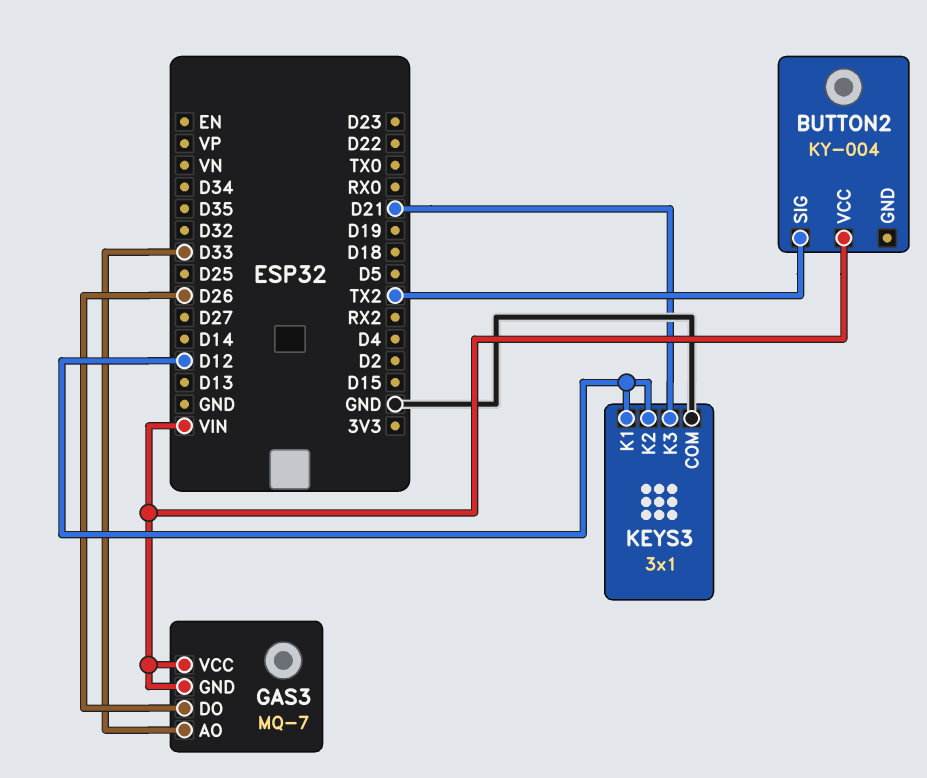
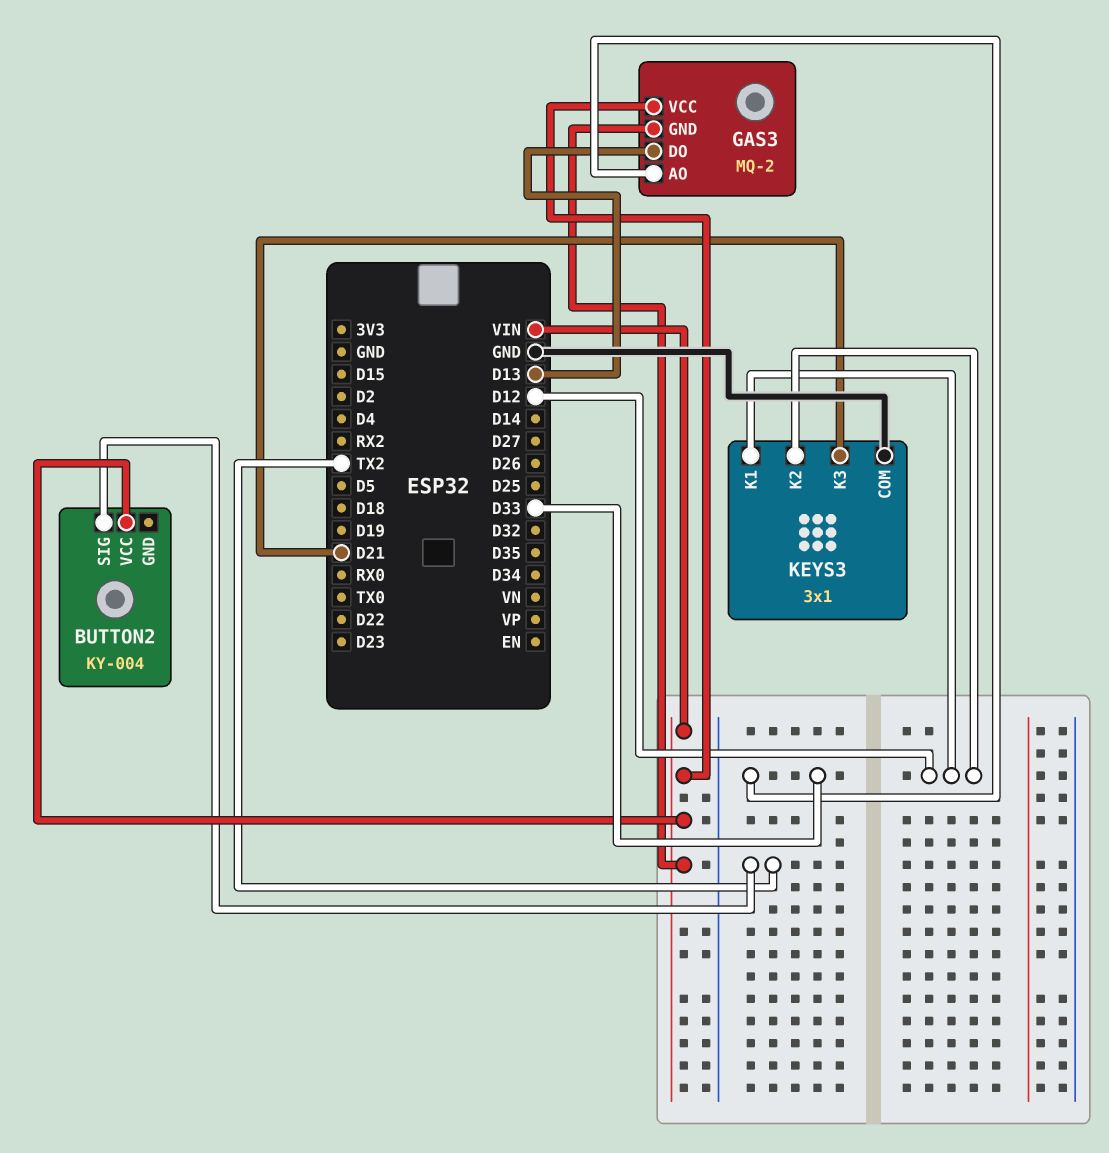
GAS3: MQ-7 -> MQ-2
GAS3 pin DO: D26 -> D13

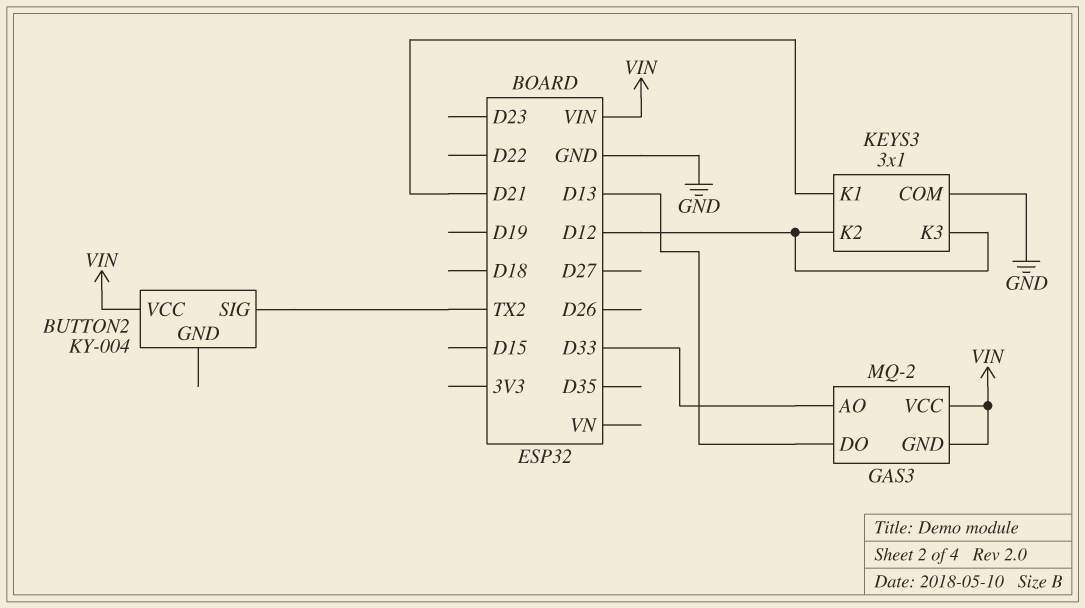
KEYS3 pin K1: D12 -> D21
KEYS3 pin K3: D21 -> D12

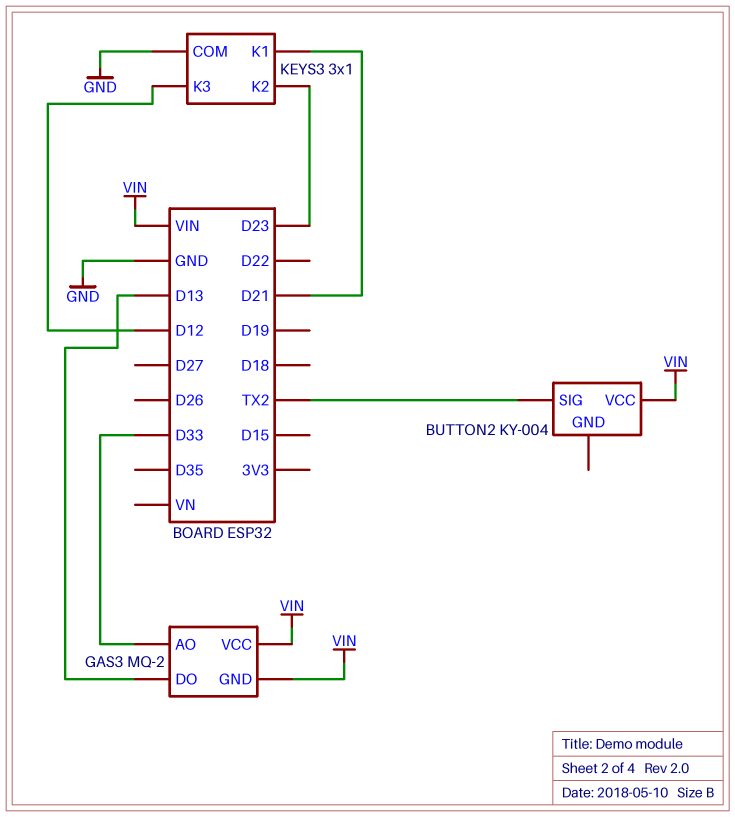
KEYS3 pin K2: D12 -> D23

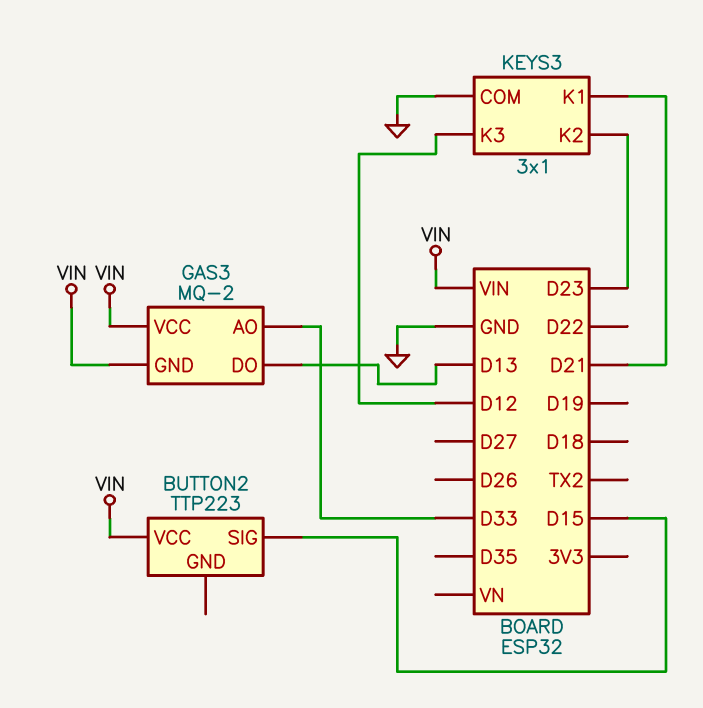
BUTTON2: KY-004 -> TTP223
BUTTON2 pin SIG: TX2 -> D15

